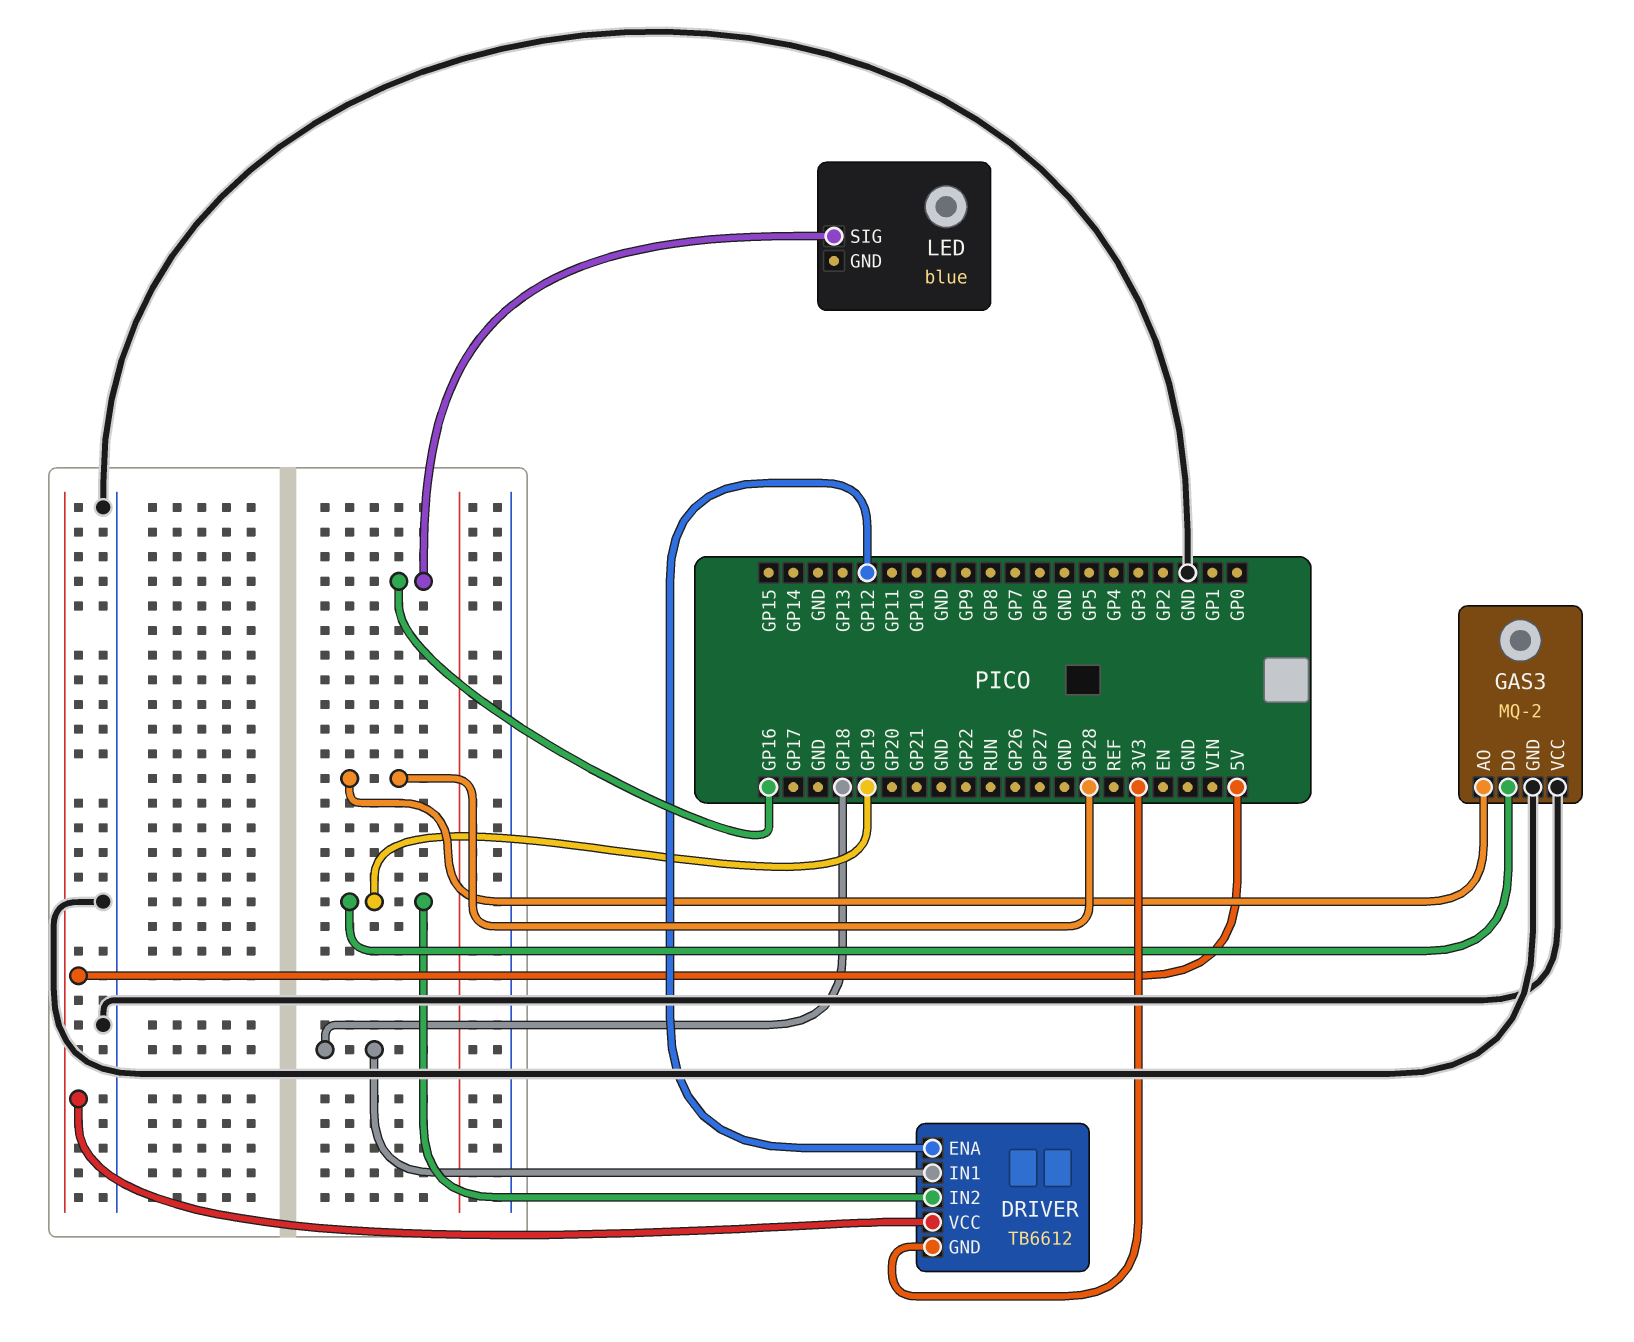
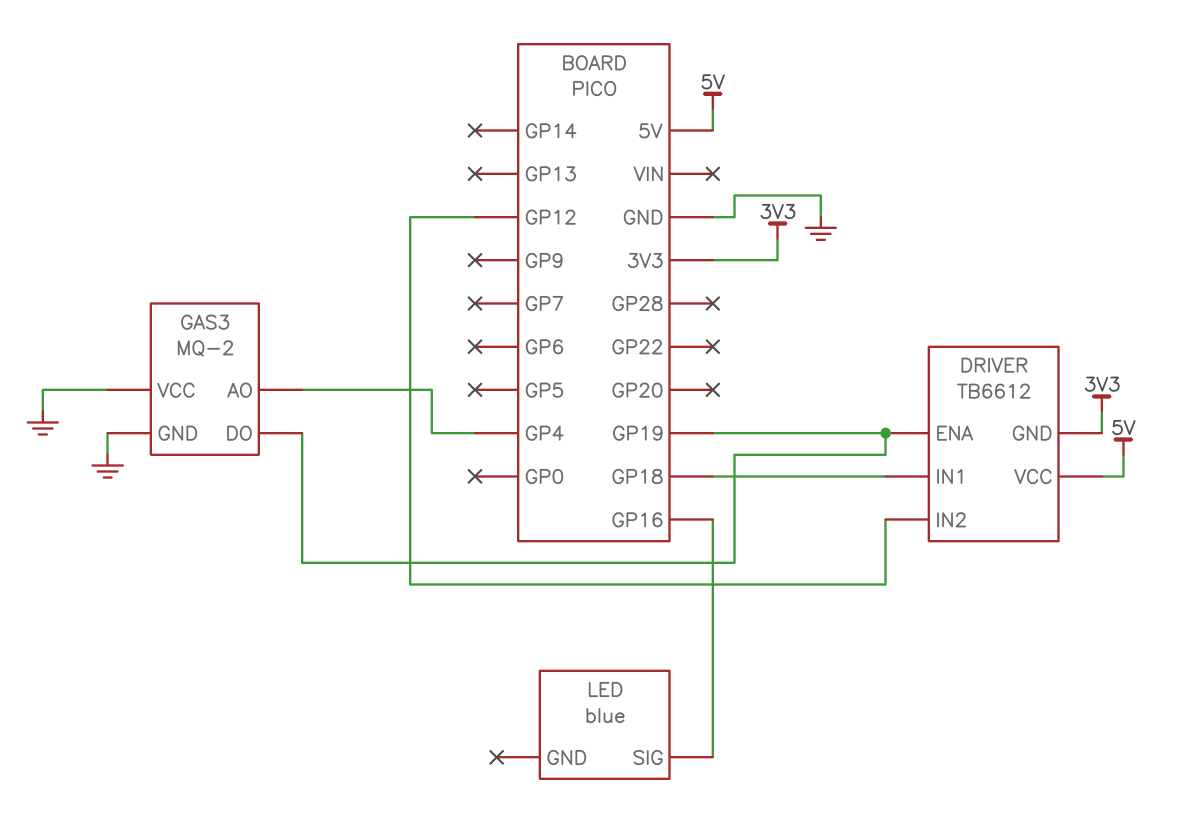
DRIVER pin ENA: GP12 -> GP19
DRIVER pin IN2: GP19 -> GP12
GAS3 pin AO: GP28 -> GP4

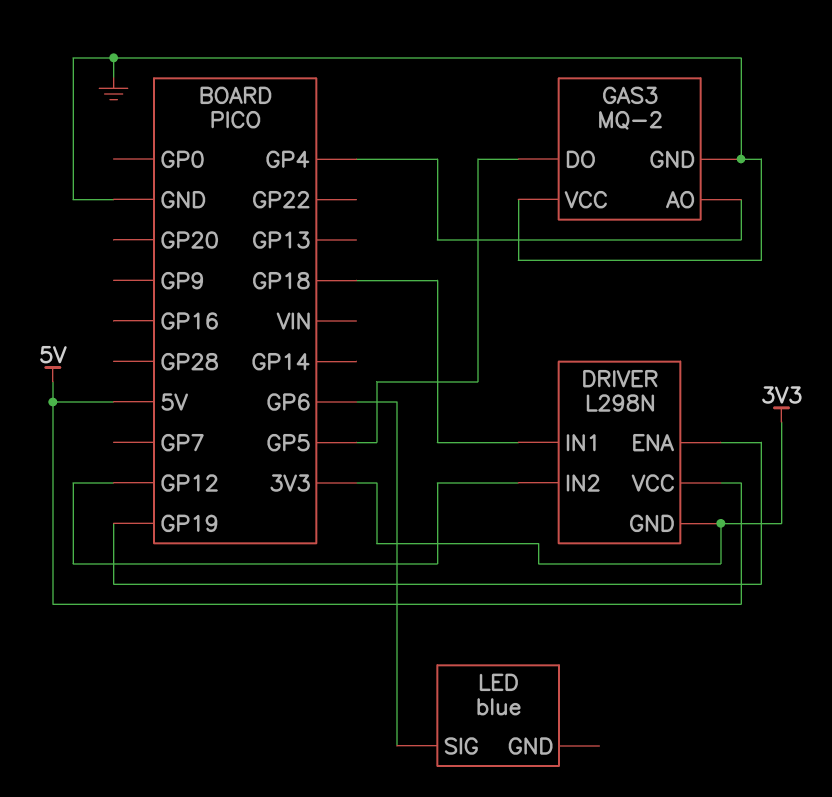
DRIVER: TB6612 -> L298N
GAS3 pin DO: GP19 -> GP5
LED pin SIG: GP16 -> GP6

